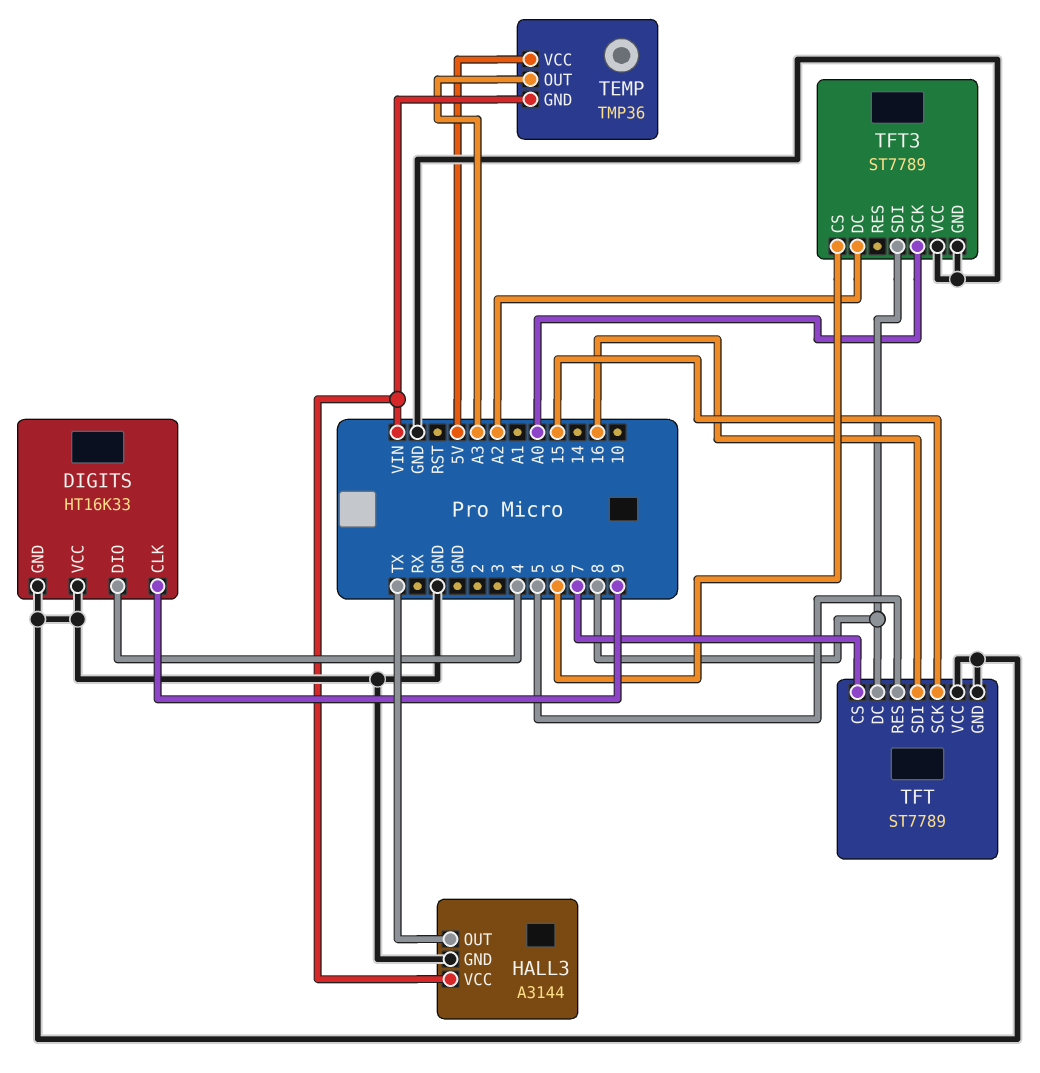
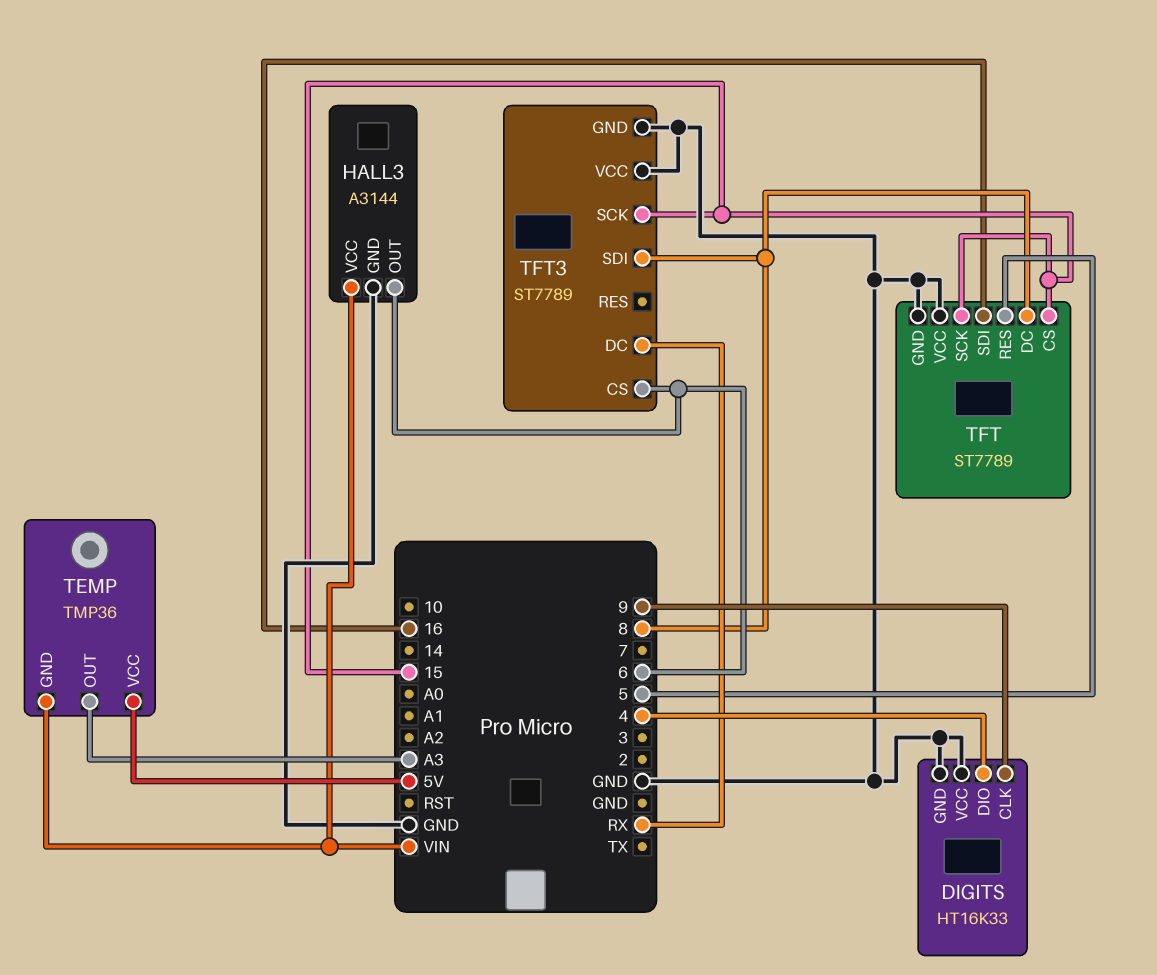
HALL3 pin OUT: TX -> 6
TFT pin CS: 7 -> 15
TFT3 pin DC: A2 -> RX
TFT3 pin SCK: A0 -> 15

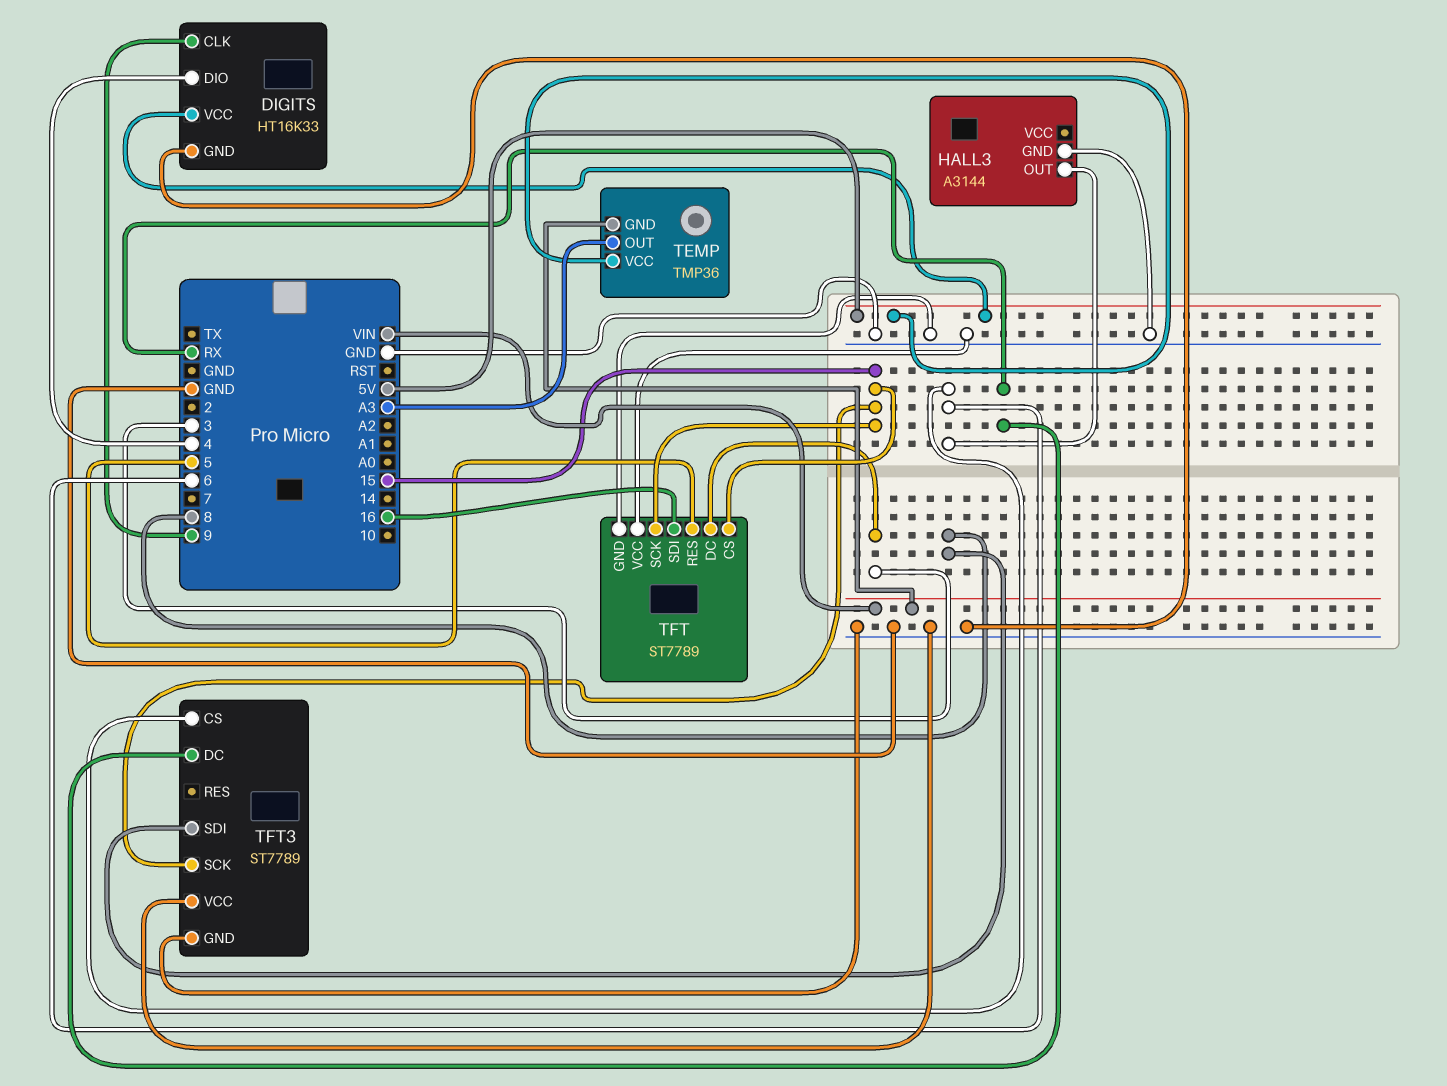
DIGITS pin VCC: GND -> 5V
HALL3 pin VCC: VIN -> none
TFT pin DC: 8 -> 3

